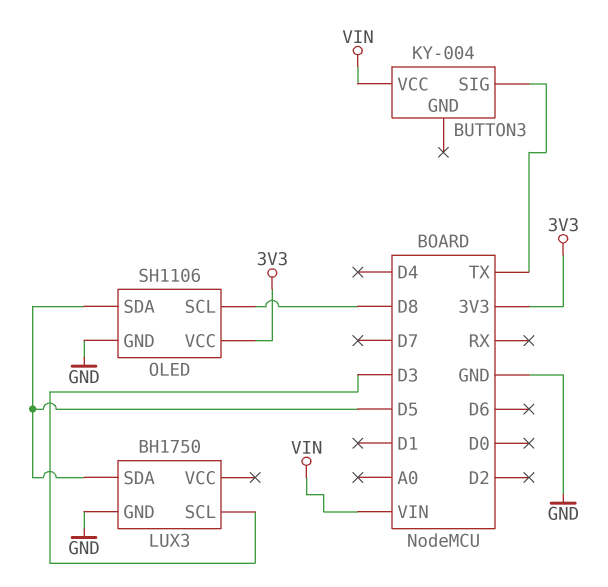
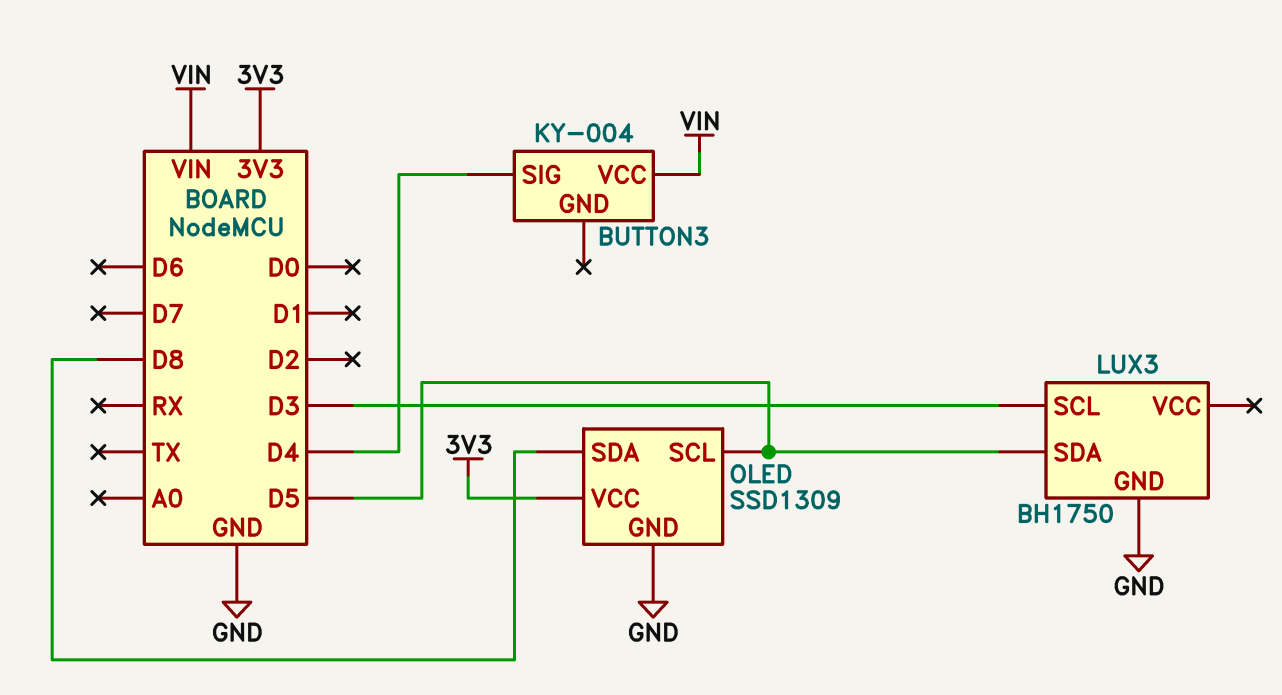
BUTTON3 pin SIG: TX -> D4
OLED: SH1106 -> SSD1309
OLED pin SCL: D8 -> D5
OLED pin SDA: D5 -> D8

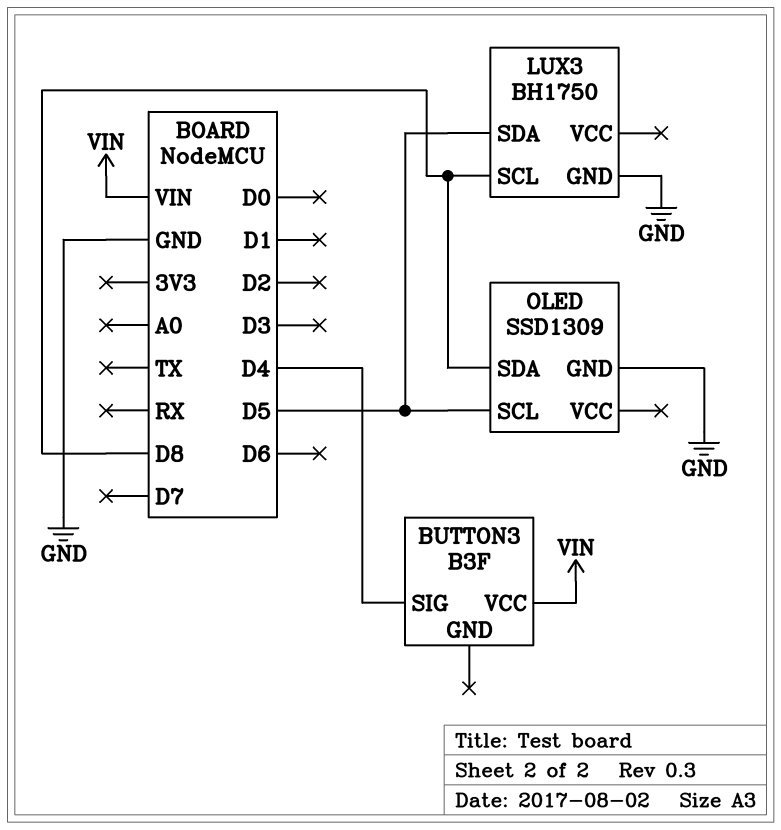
BUTTON3: KY-004 -> B3F
LUX3 pin SCL: D3 -> D8
OLED pin VCC: 3V3 -> none

